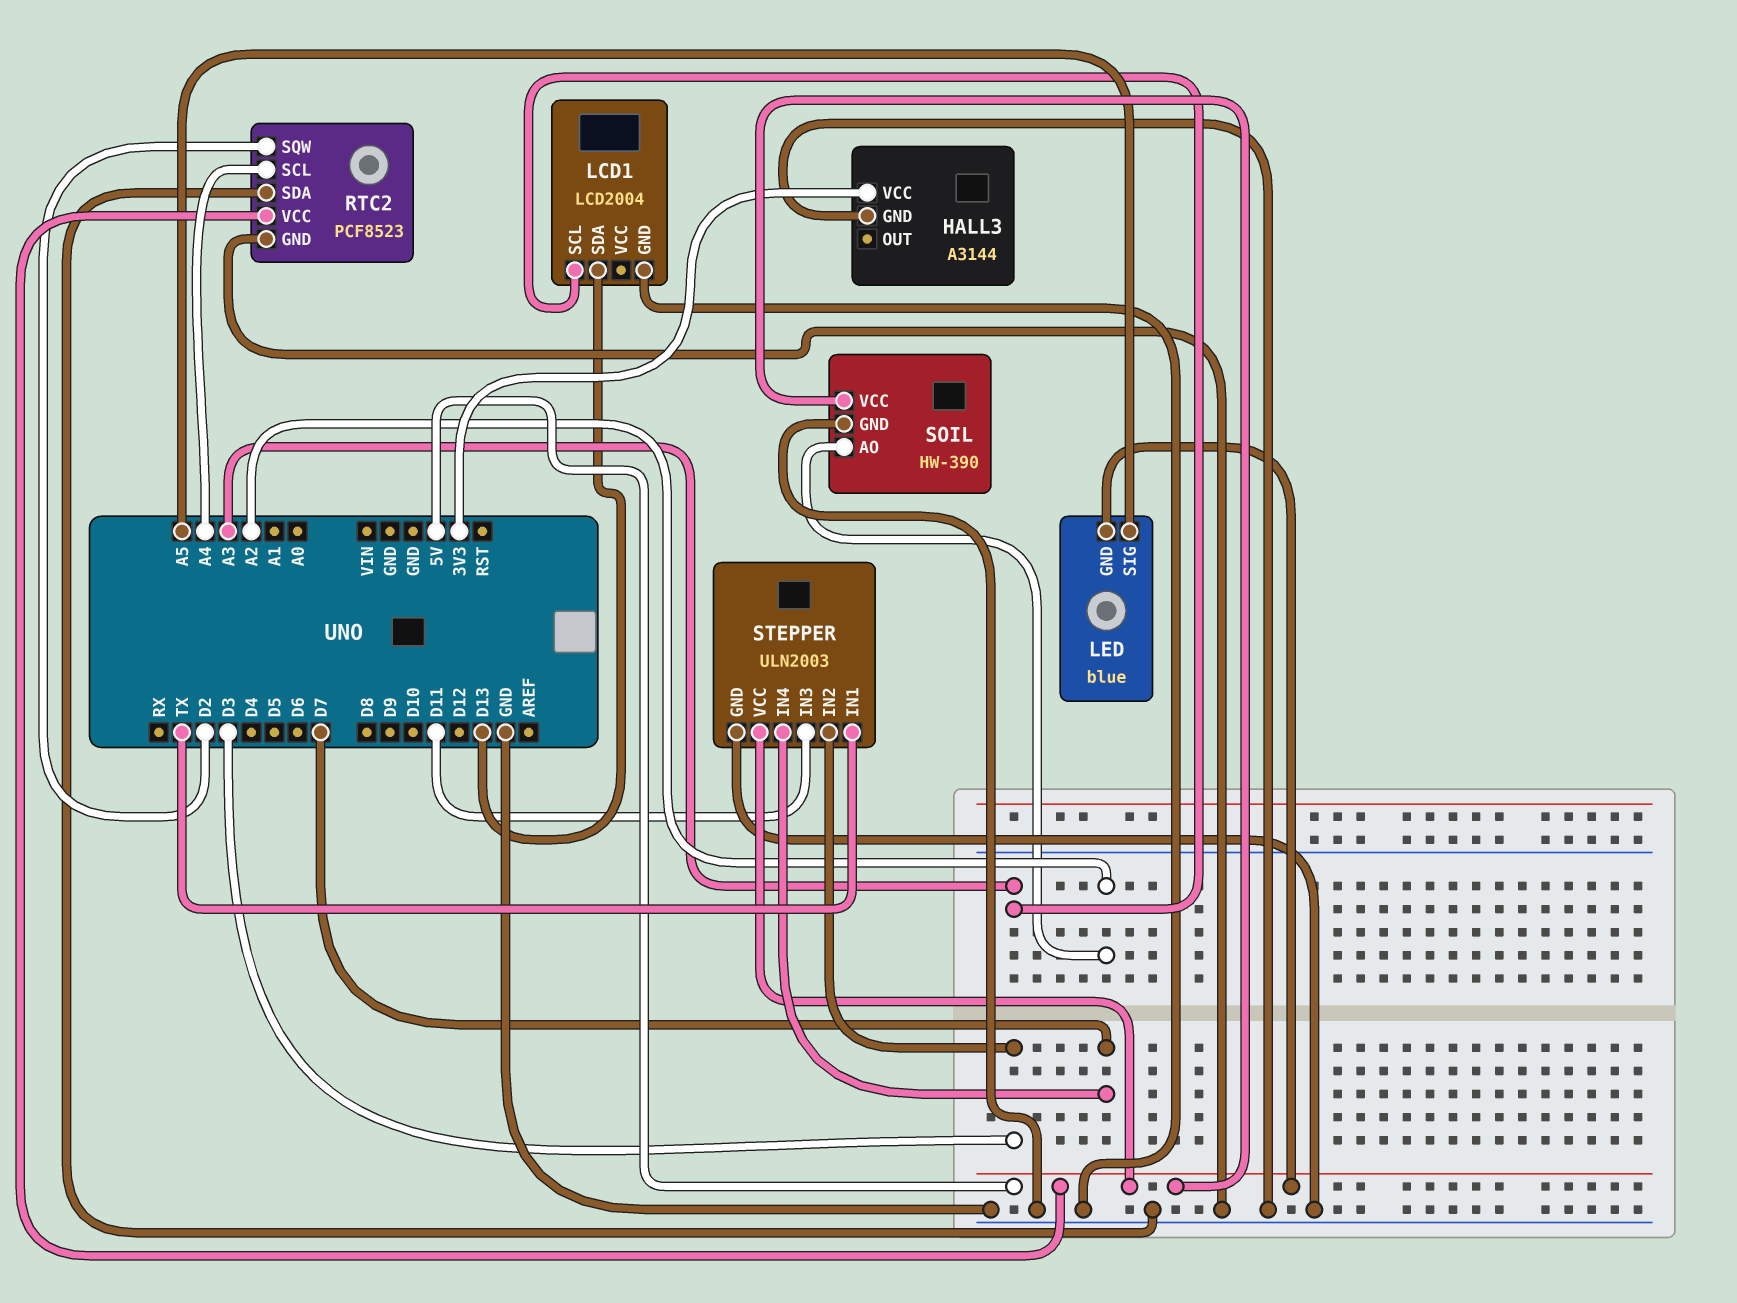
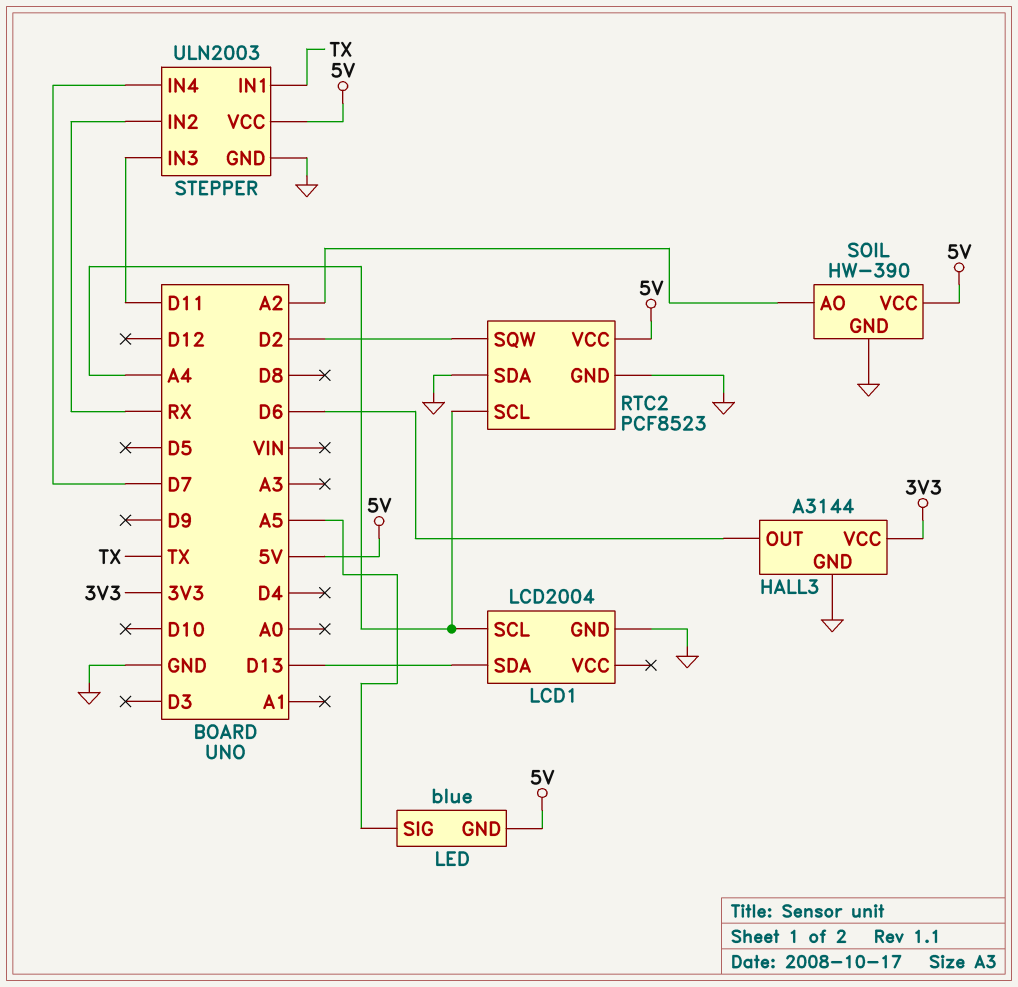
HALL3 pin OUT: none -> D6
LCD1 pin SCL: A3 -> A4
STEPPER pin IN2: D3 -> RX

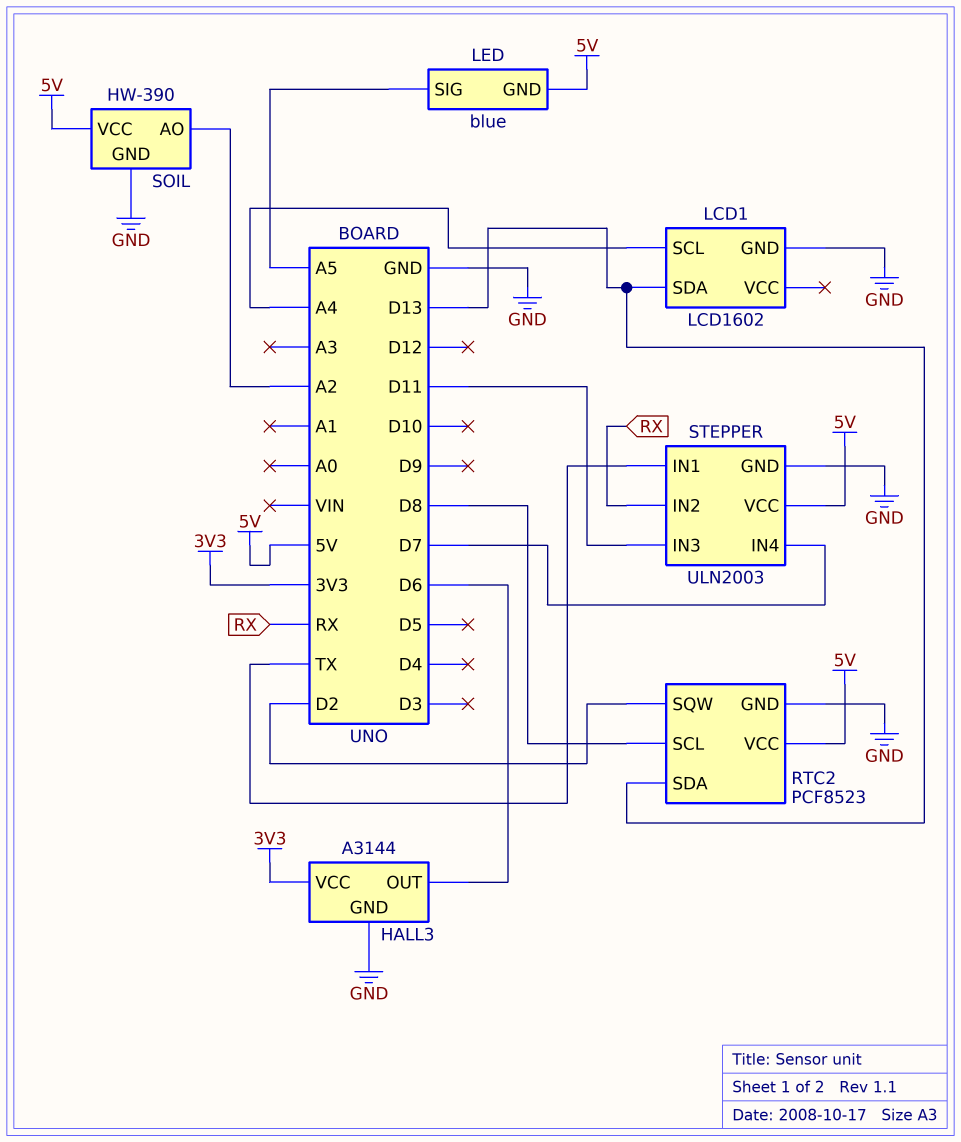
LCD1: LCD2004 -> LCD1602
RTC2 pin SCL: A4 -> D8
RTC2 pin SDA: GND -> D13

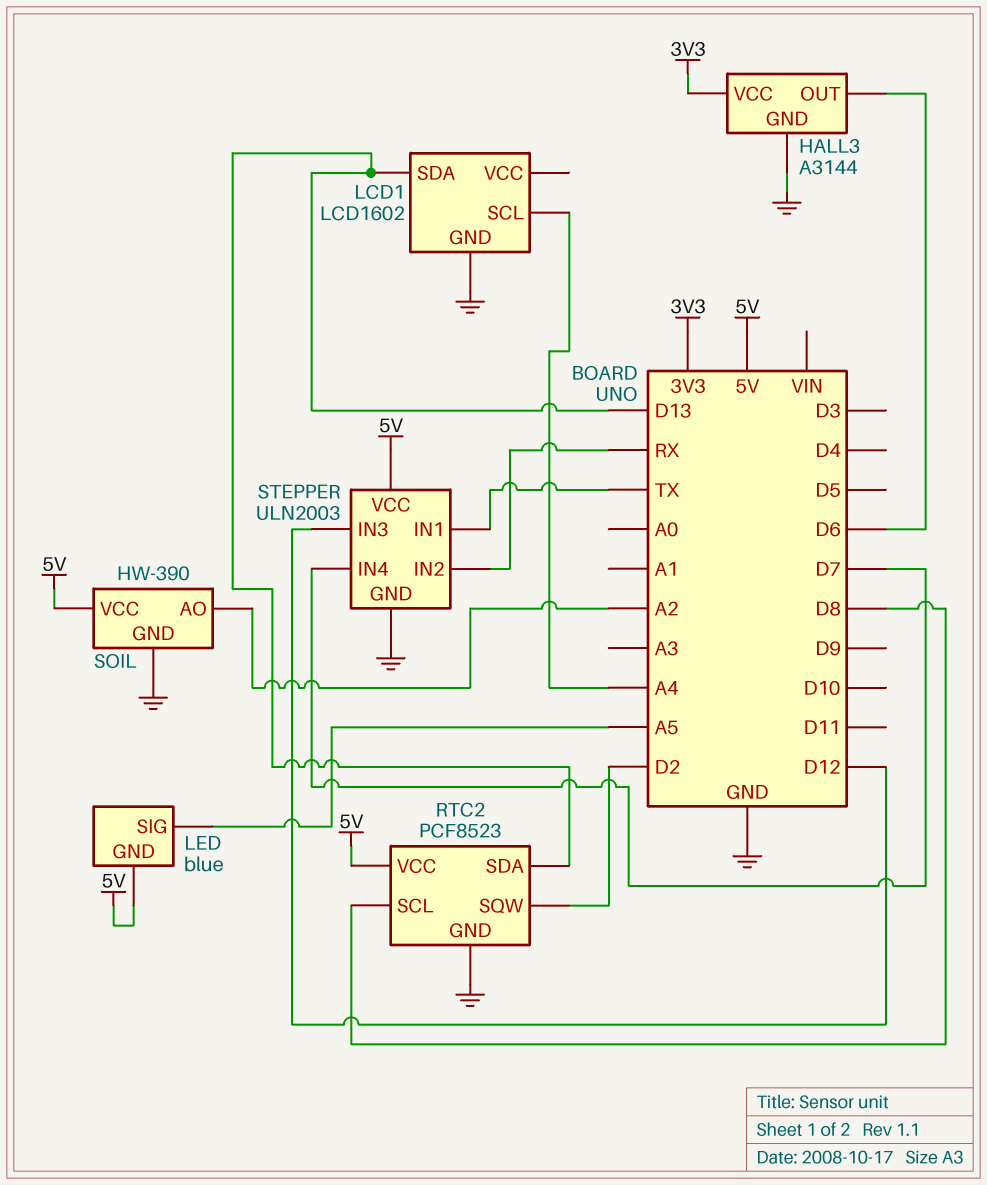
STEPPER pin IN3: D11 -> D12

